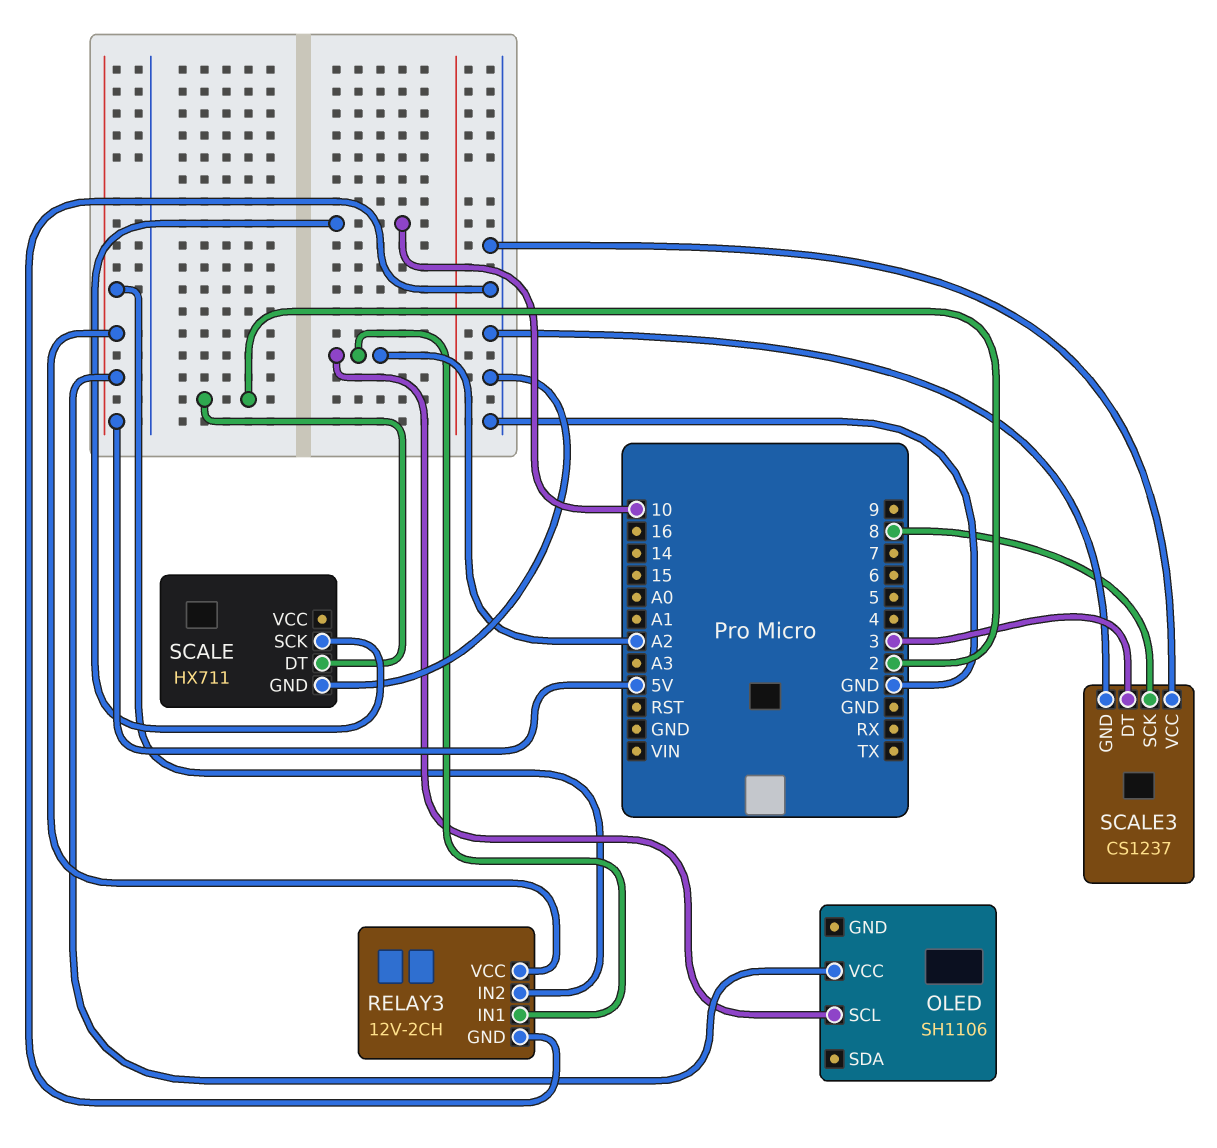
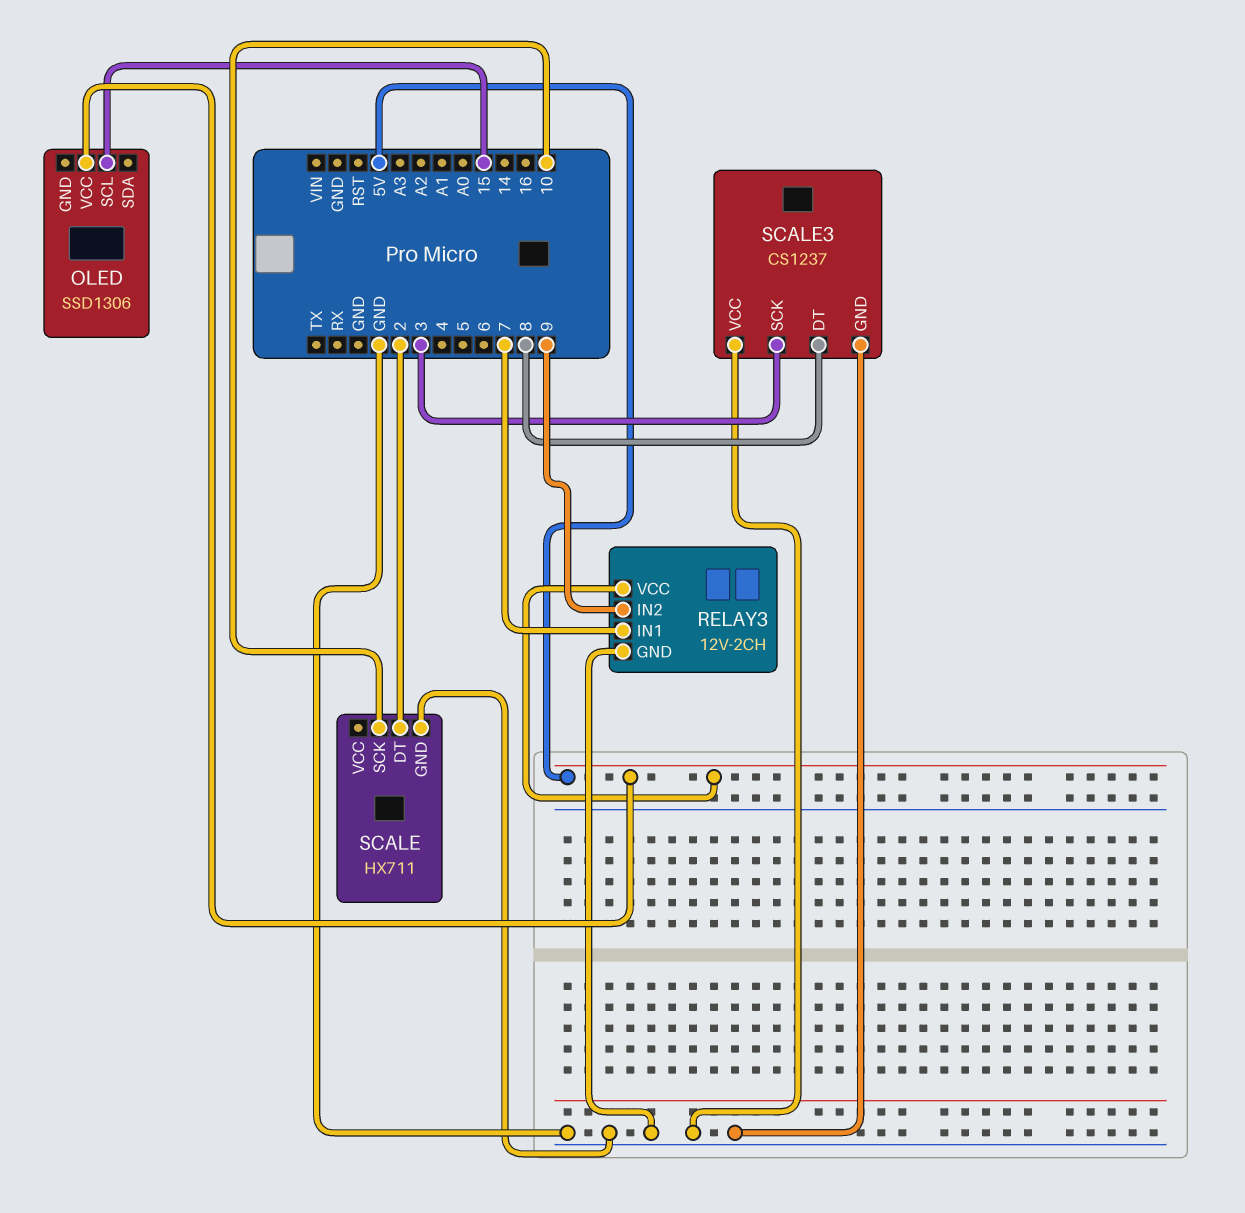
OLED: SH1106 -> SSD1306
OLED pin SCL: A2 -> 15
RELAY3 pin IN1: A2 -> 7
RELAY3 pin IN2: 5V -> 9
SCALE3 pin DT: 3 -> 8
SCALE3 pin SCK: 8 -> 3

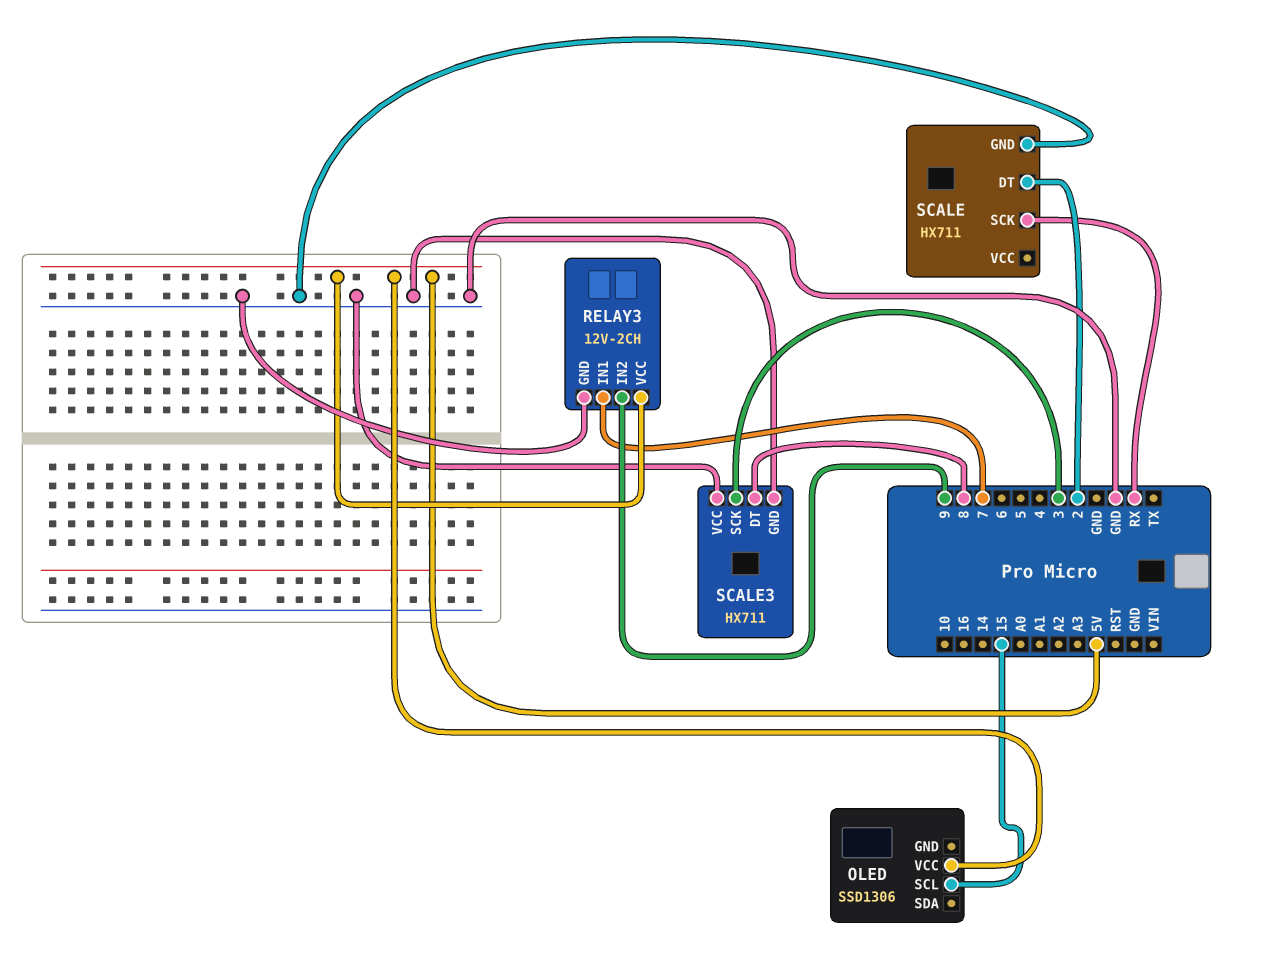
SCALE pin SCK: 10 -> RX
SCALE3: CS1237 -> HX711

